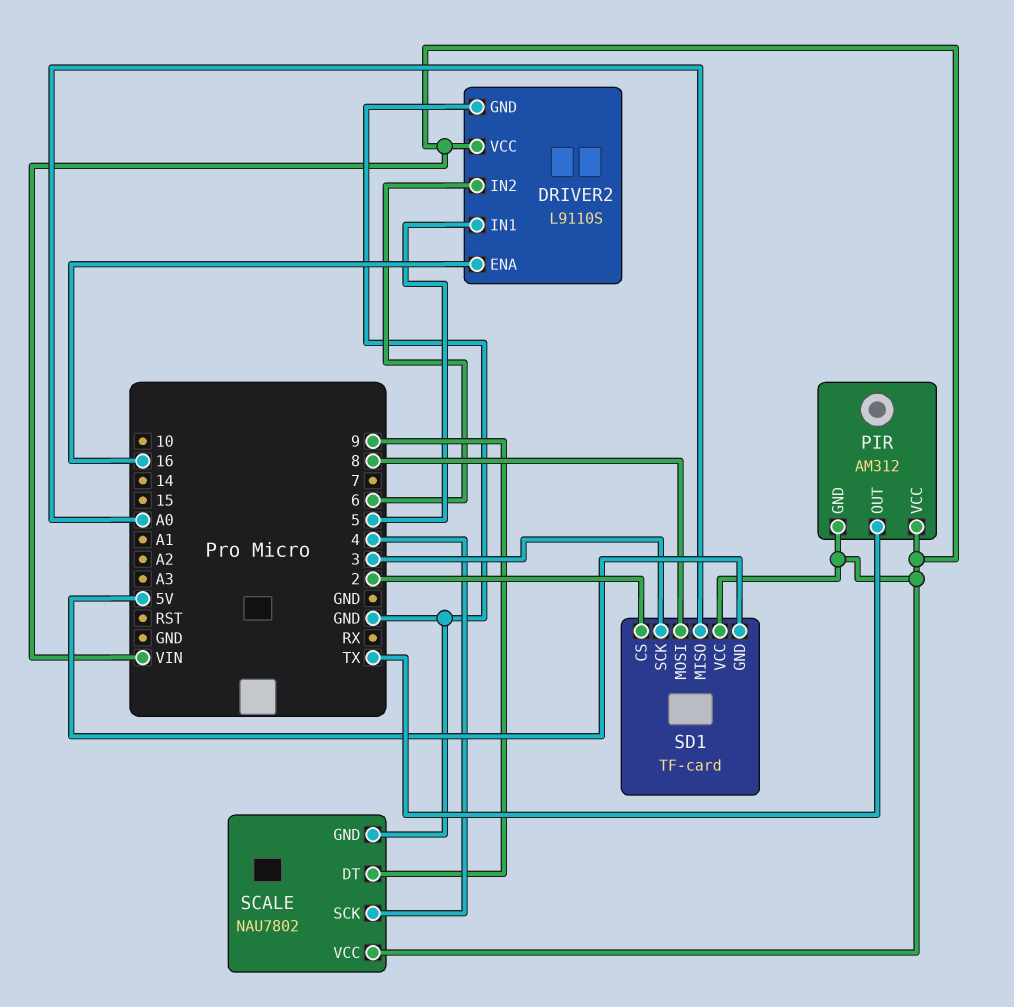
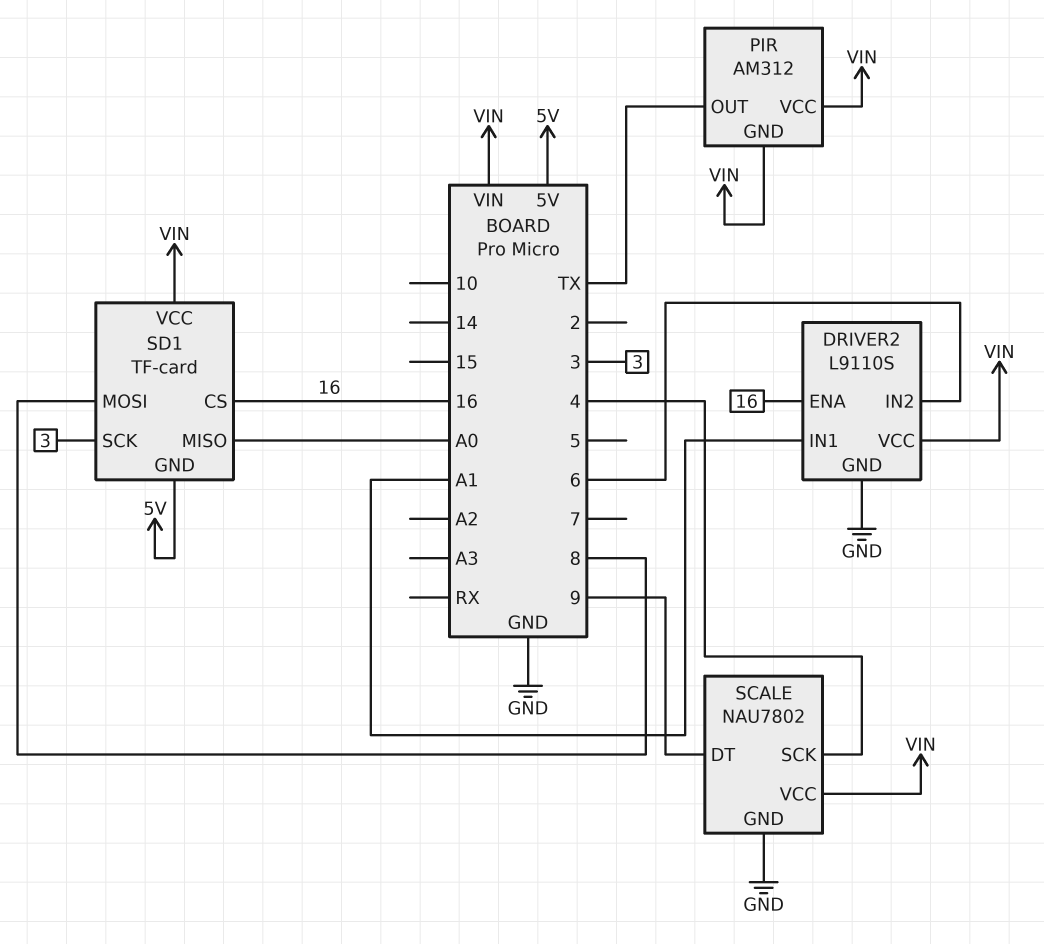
DRIVER2 pin IN1: 5 -> A1
SD1 pin CS: 2 -> 16

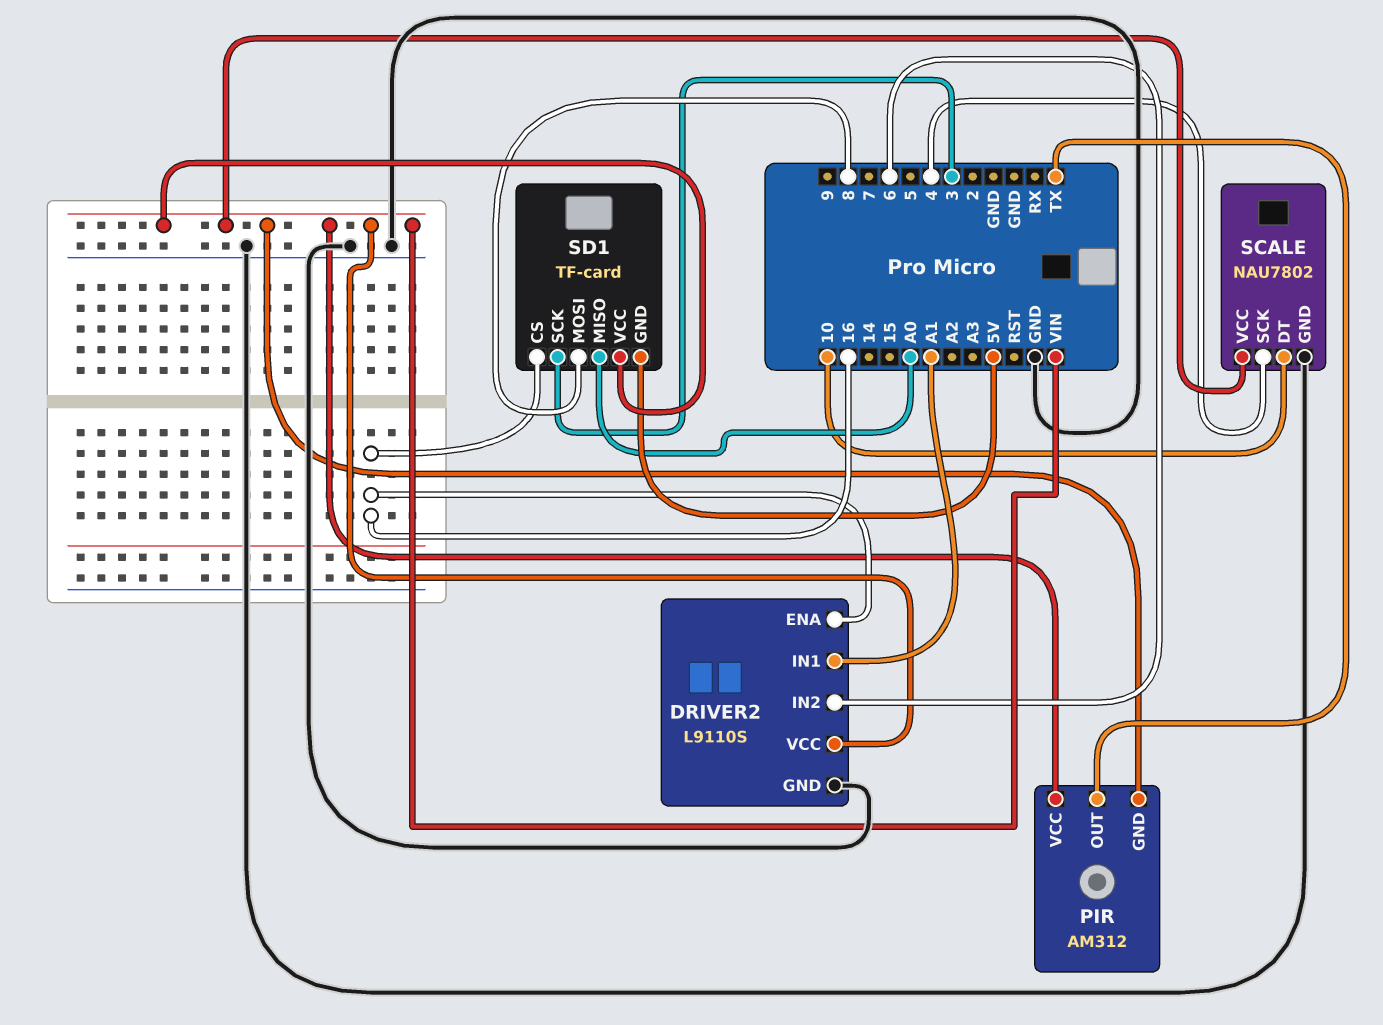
SCALE pin DT: 9 -> 10

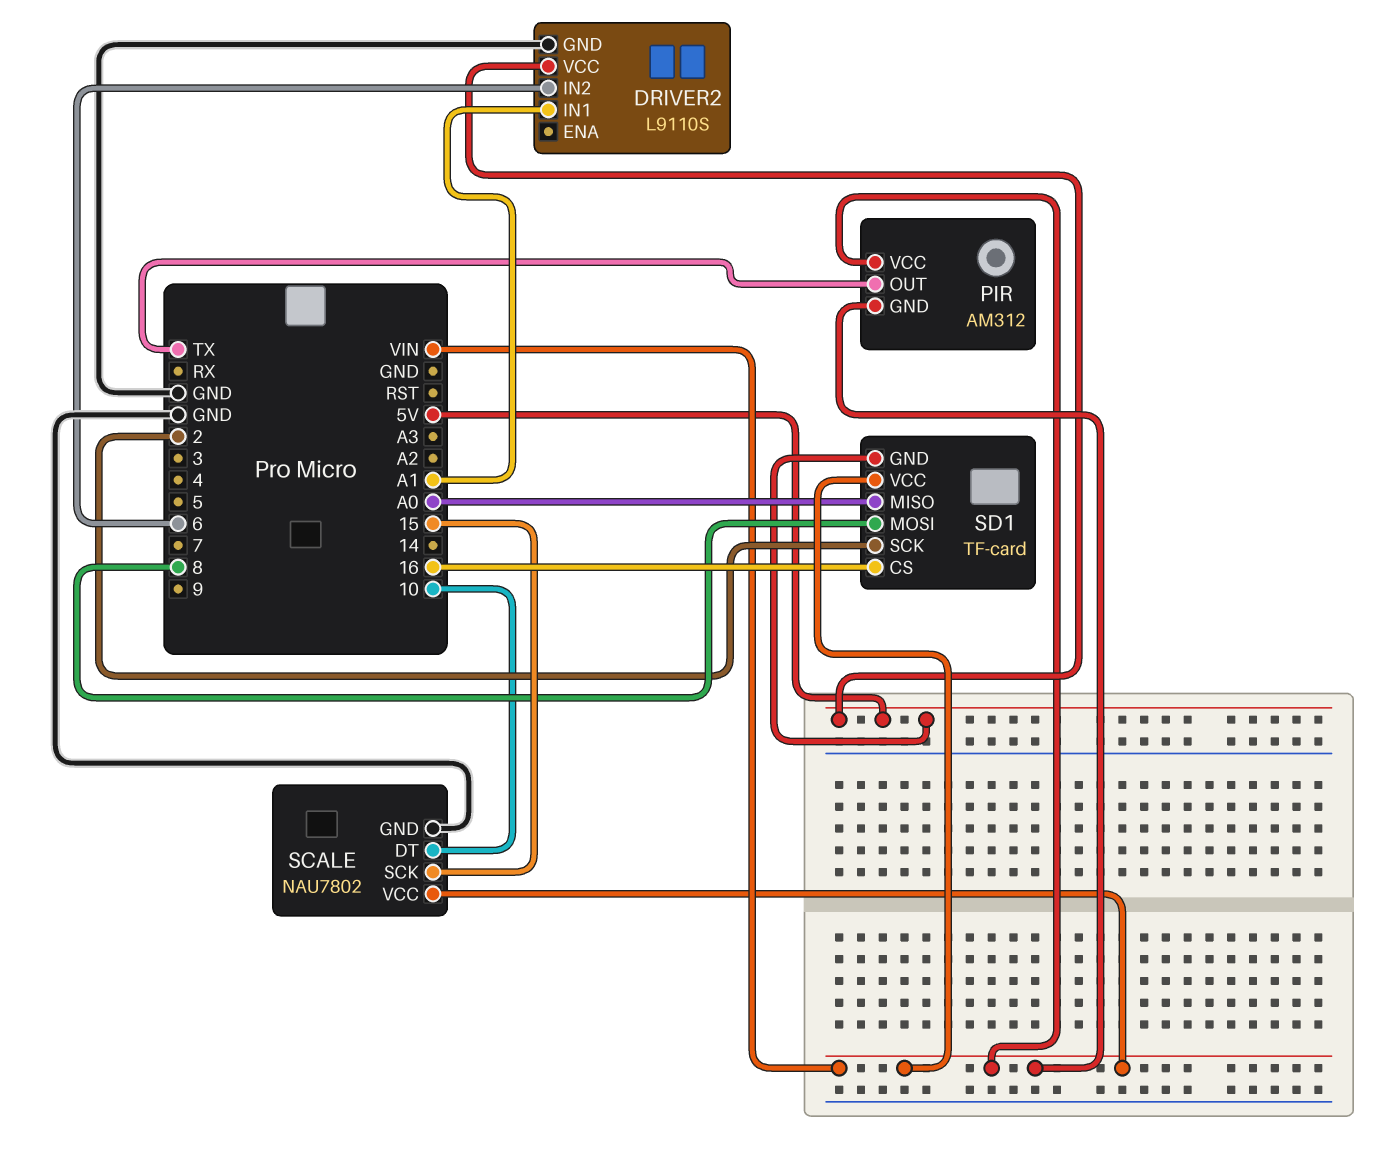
DRIVER2 pin ENA: 16 -> none
DRIVER2 pin VCC: VIN -> 5V
SCALE pin SCK: 4 -> 15
SD1 pin SCK: 3 -> 2

